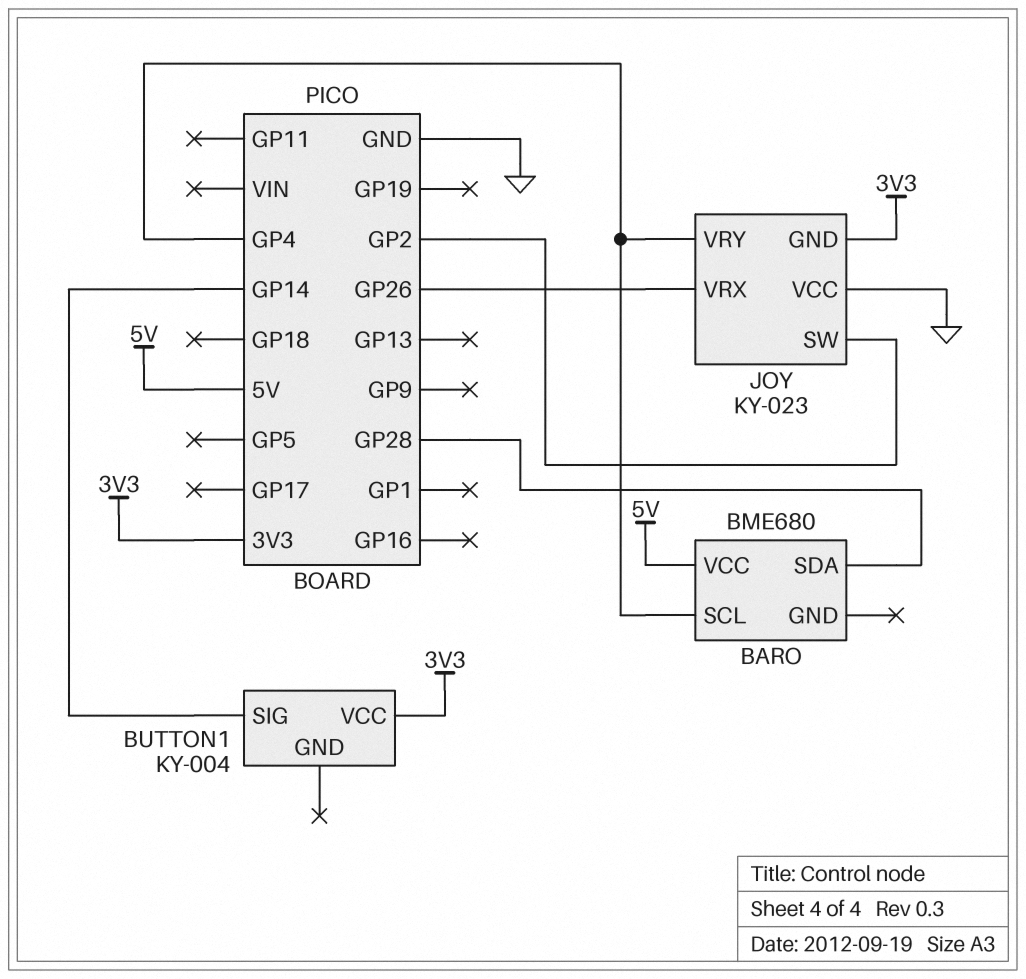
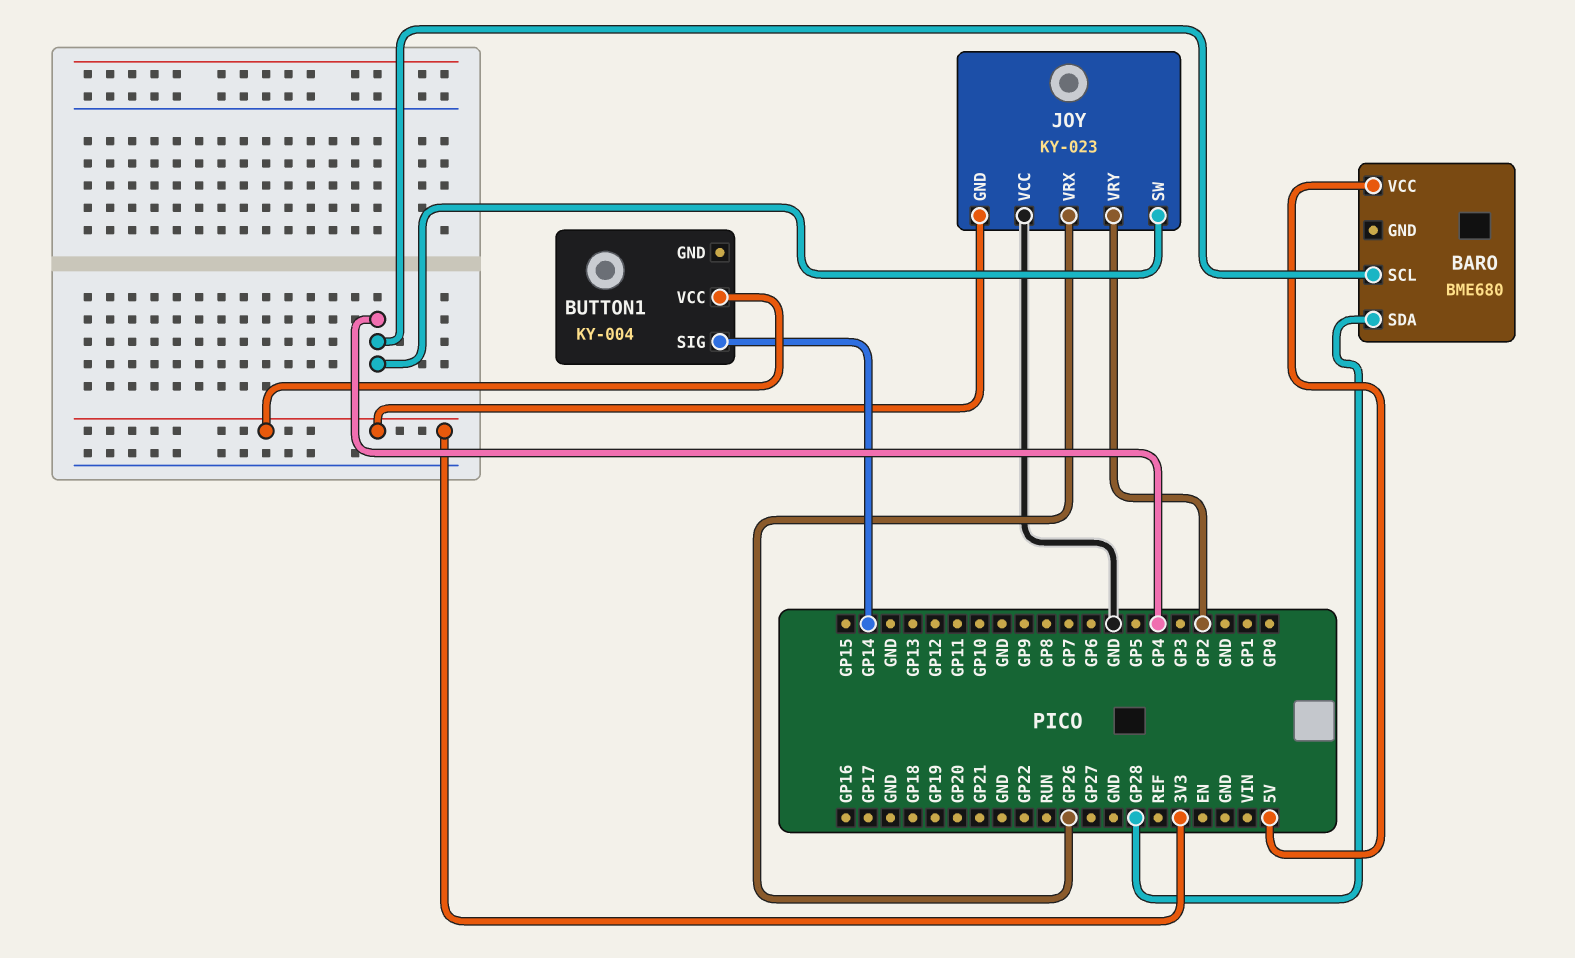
JOY pin SW: GP2 -> GP4
JOY pin VRY: GP4 -> GP2

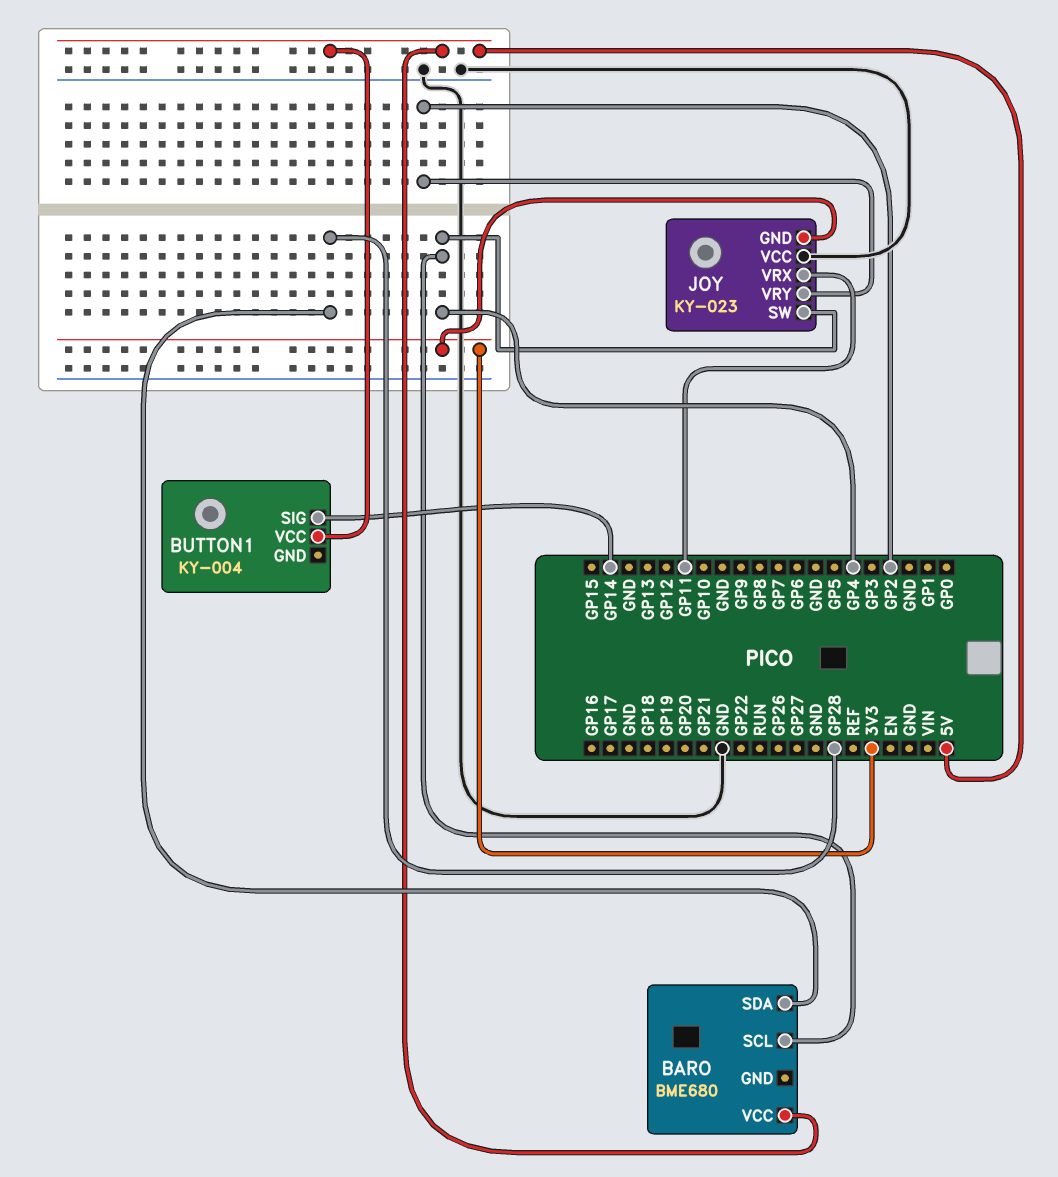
BUTTON1 pin VCC: 3V3 -> 5V
JOY pin VRX: GP26 -> GP11

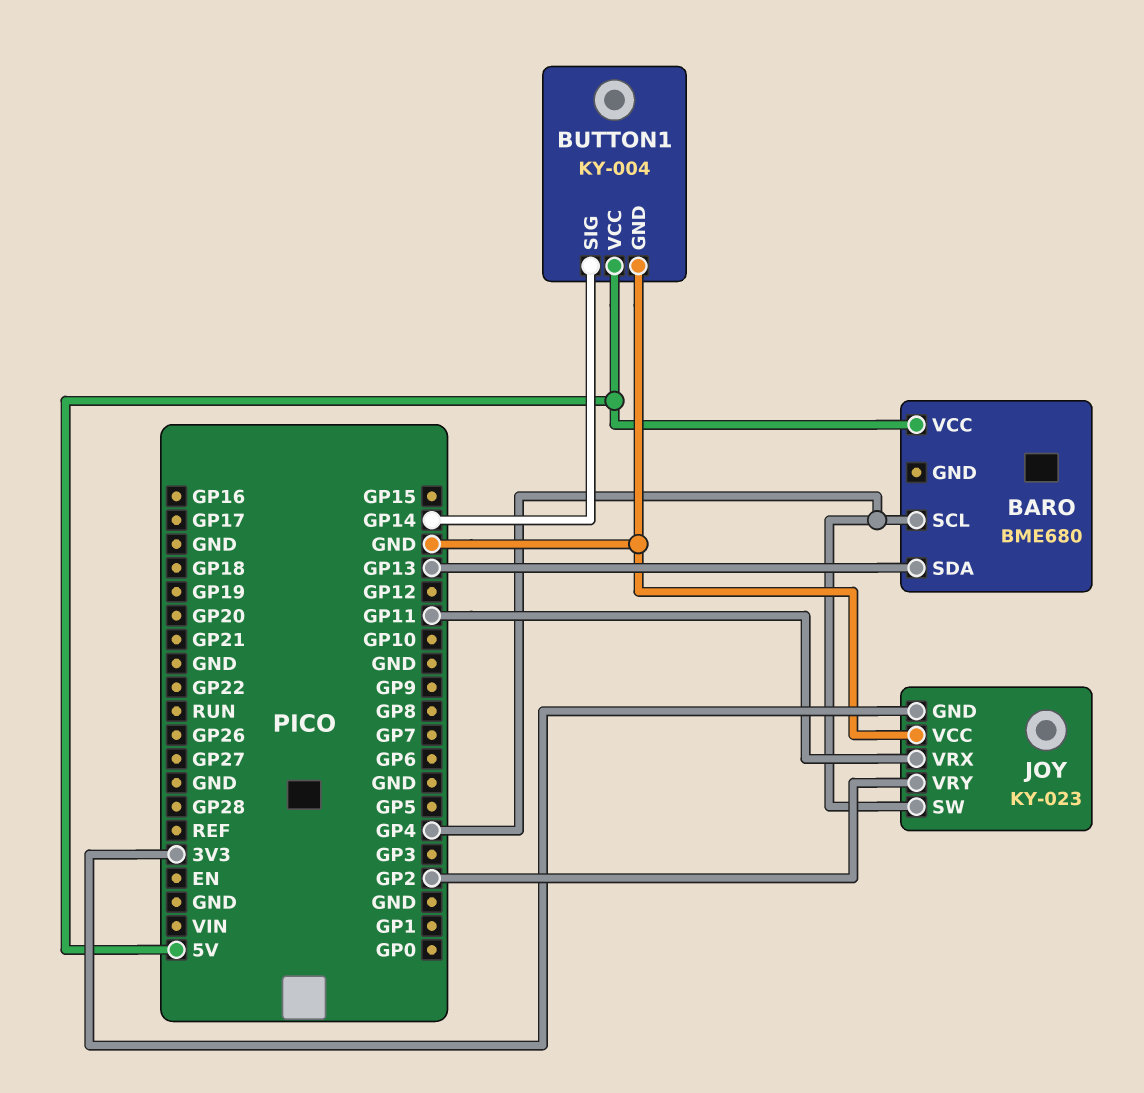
BARO pin SDA: GP28 -> GP13
BUTTON1 pin GND: none -> GND

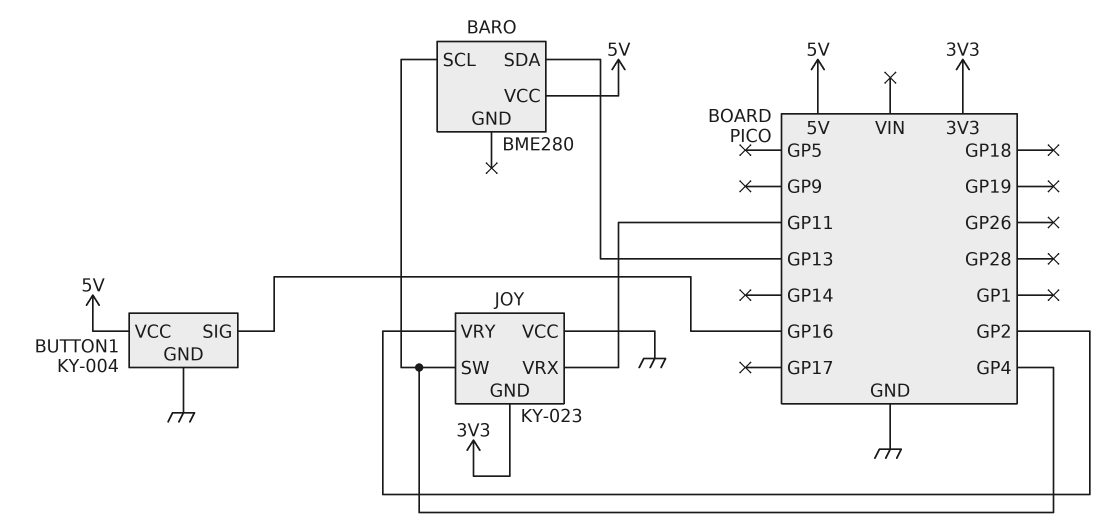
BARO: BME680 -> BME280
BUTTON1 pin SIG: GP14 -> GP16

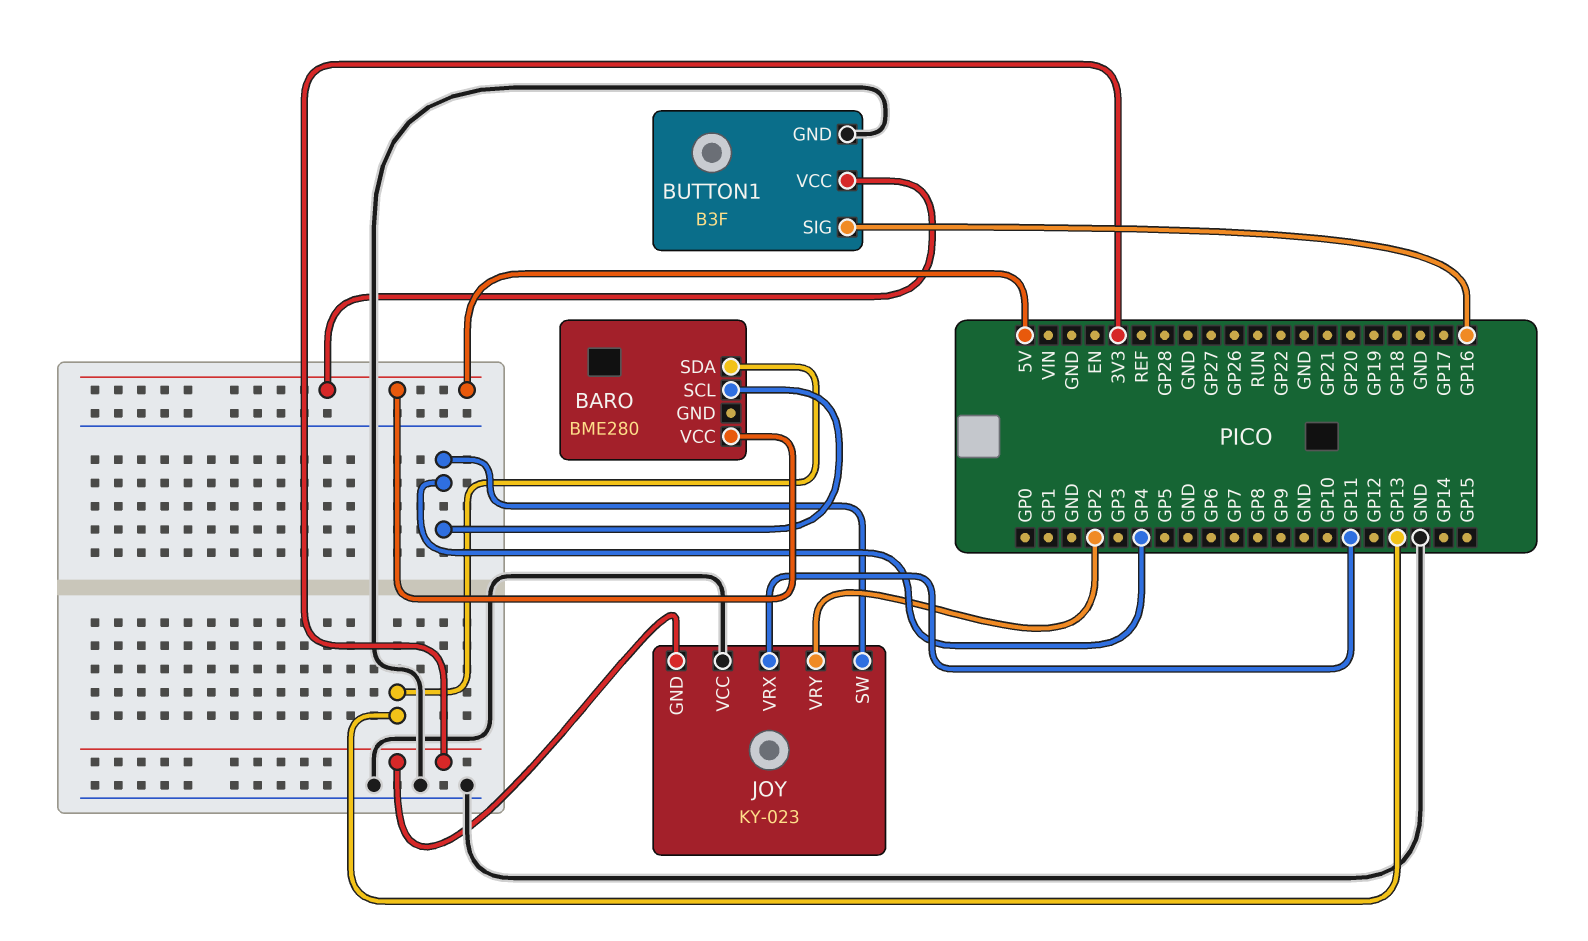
BUTTON1: KY-004 -> B3F

